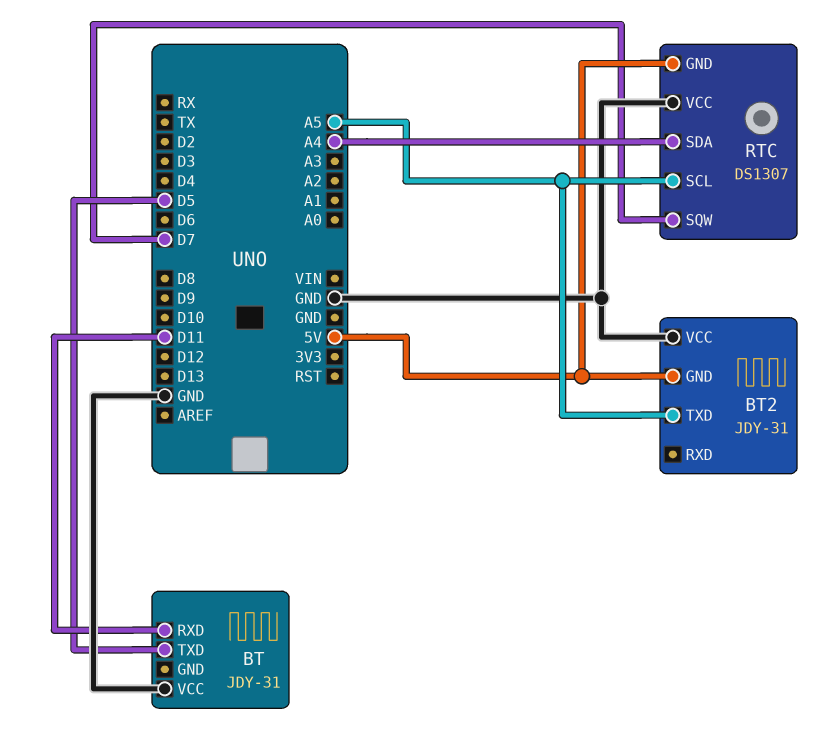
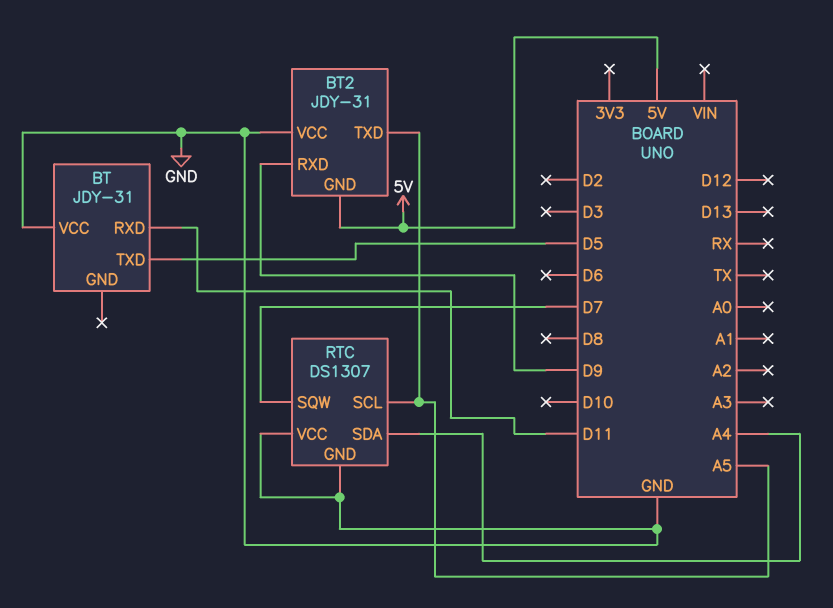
BT2 pin RXD: none -> D9
RTC pin GND: 5V -> GND

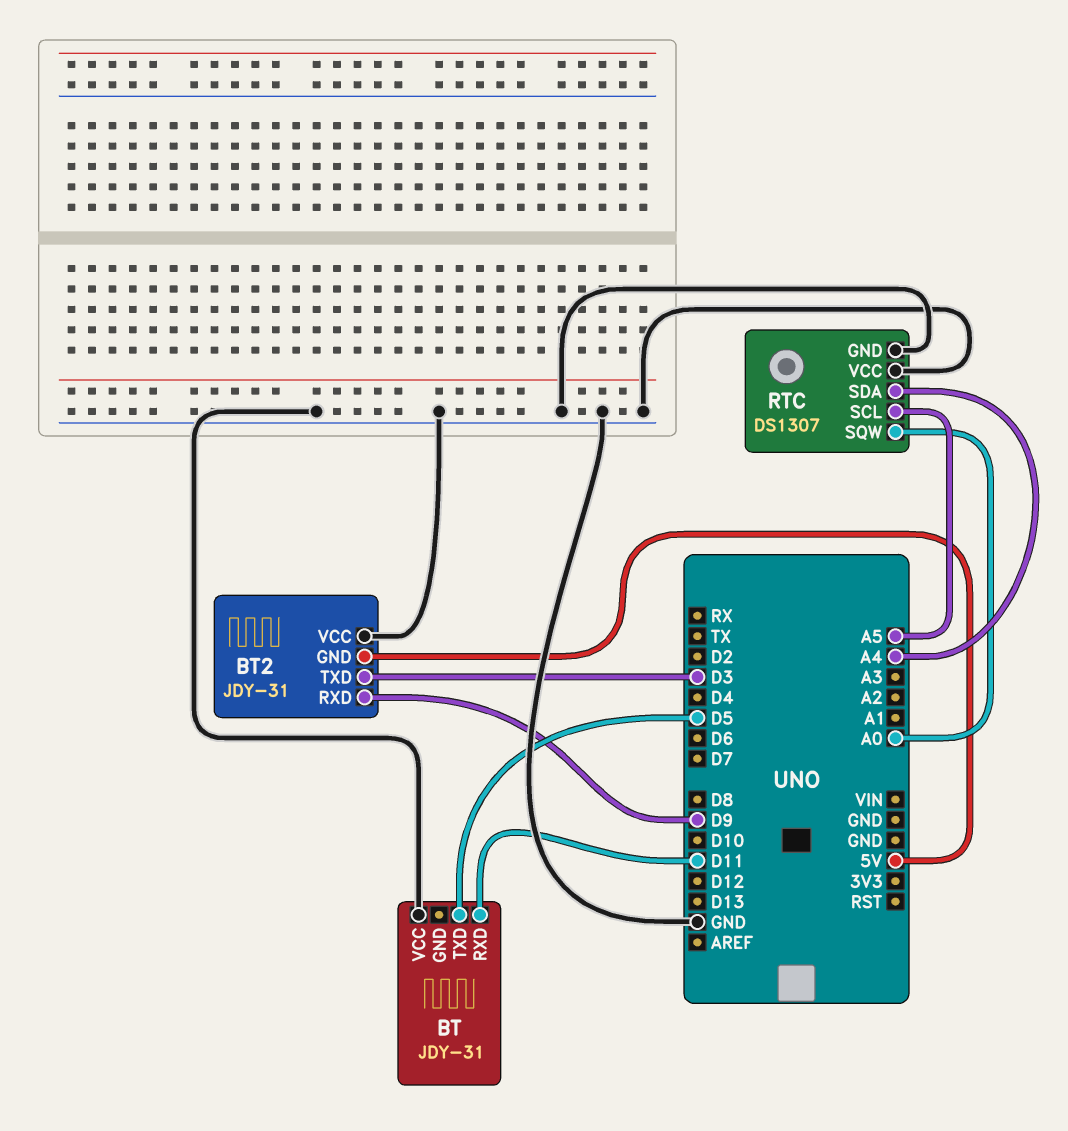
BT2 pin TXD: A5 -> D3
RTC pin SQW: D7 -> A0

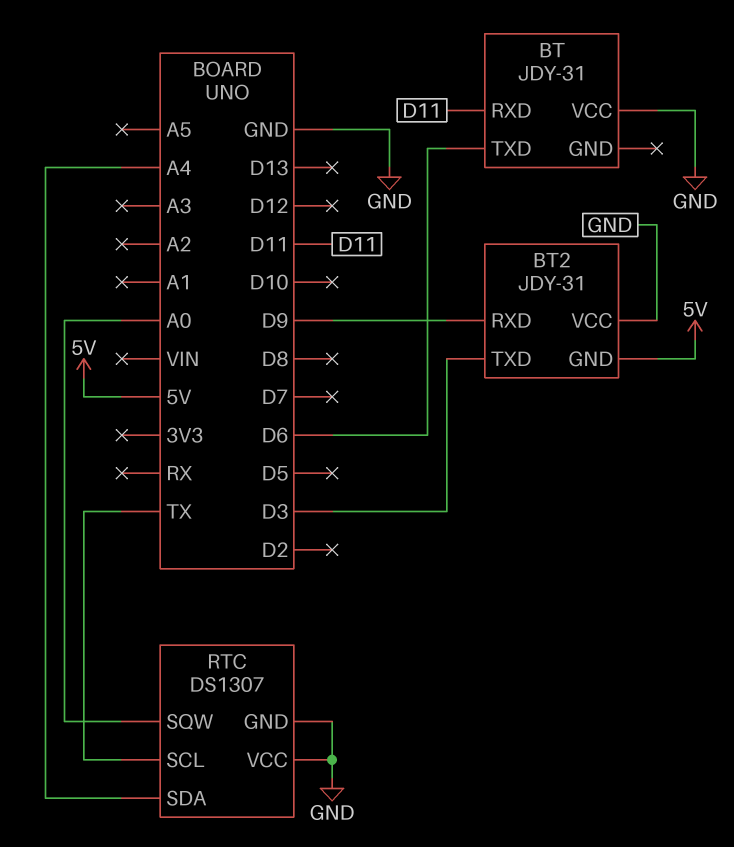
BT pin TXD: D5 -> D6
RTC pin SCL: A5 -> TX

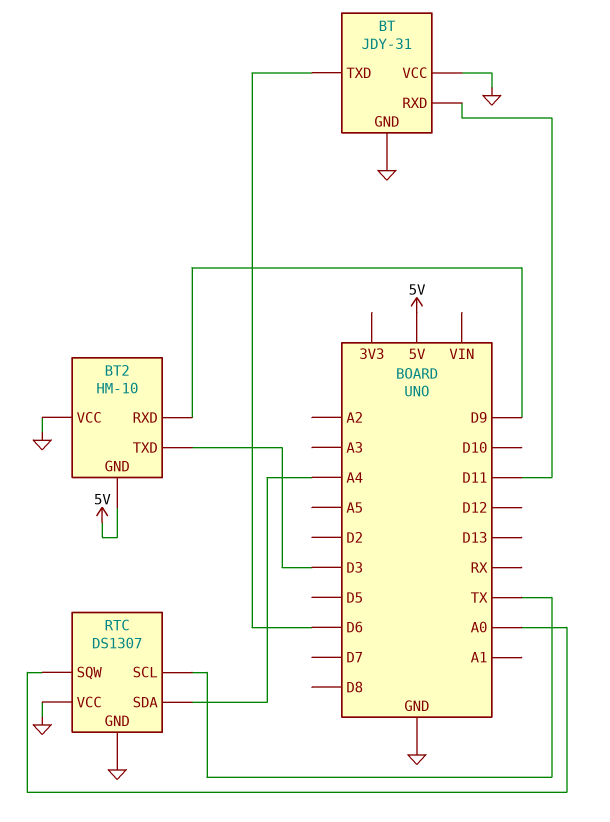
BT pin GND: none -> GND
BT2: JDY-31 -> HM-10

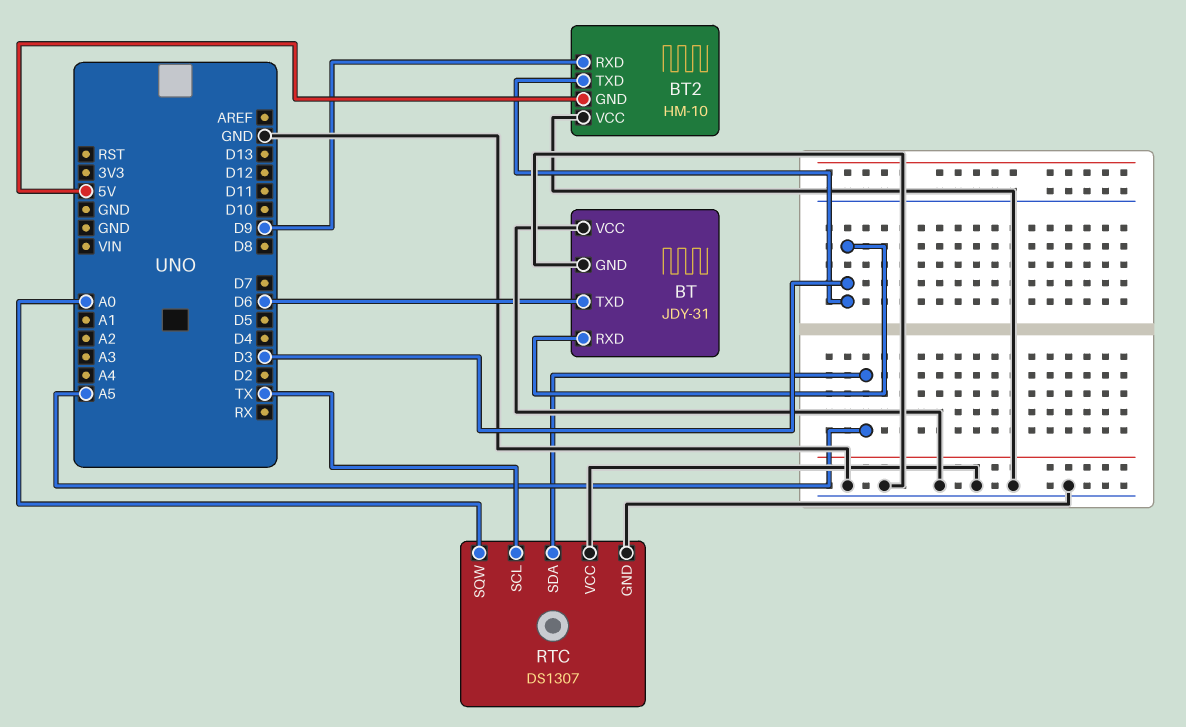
BT pin RXD: D11 -> D3
RTC pin SDA: A4 -> A5

